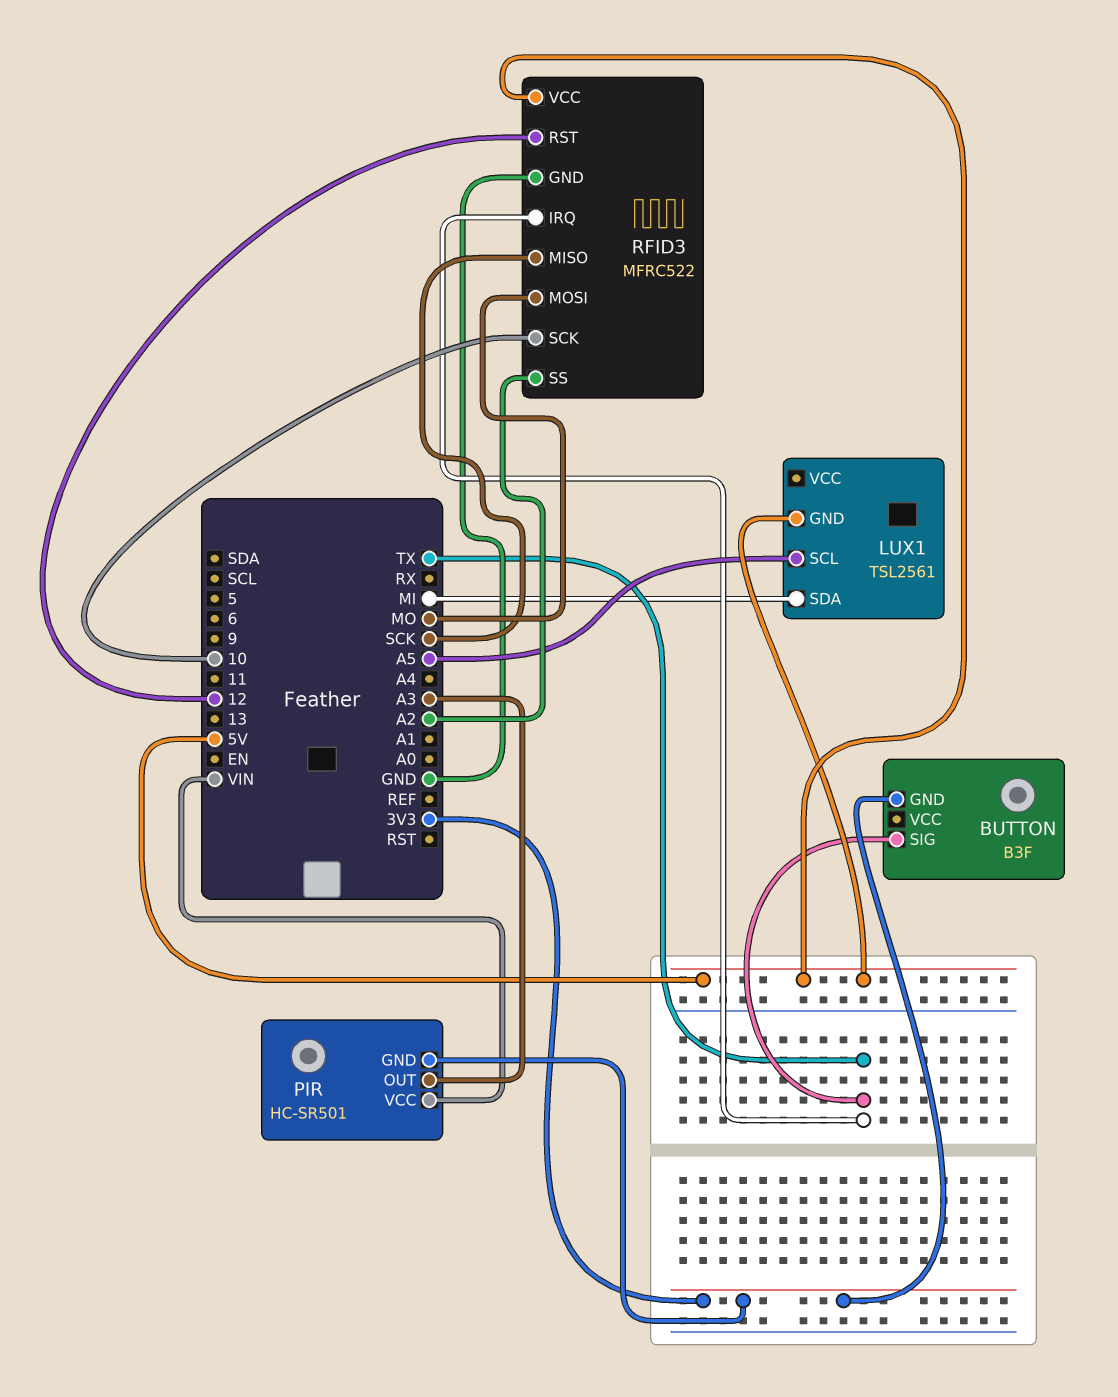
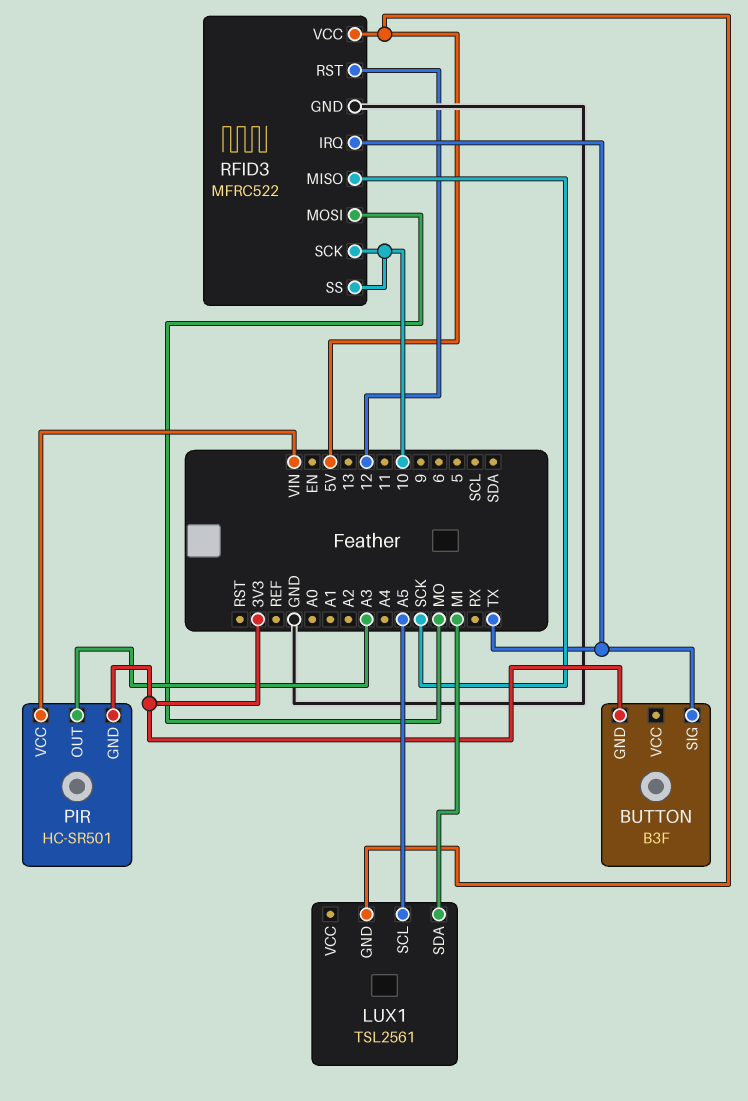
RFID3 pin SS: A2 -> 10

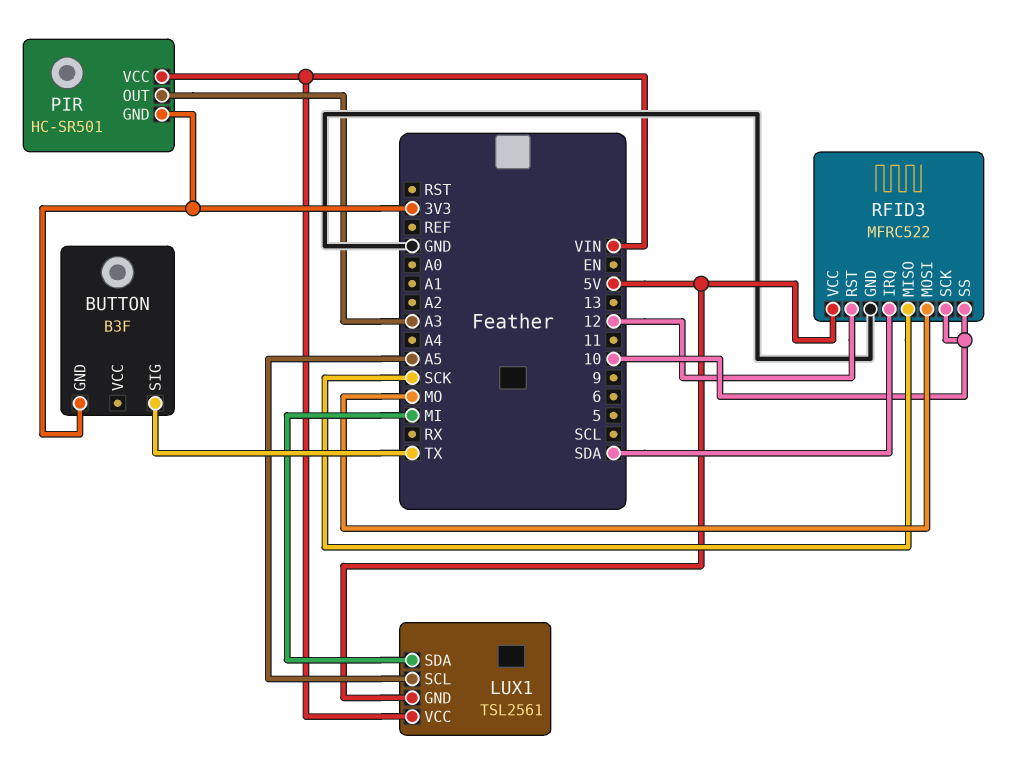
LUX1 pin VCC: none -> VIN
RFID3 pin IRQ: TX -> SDA

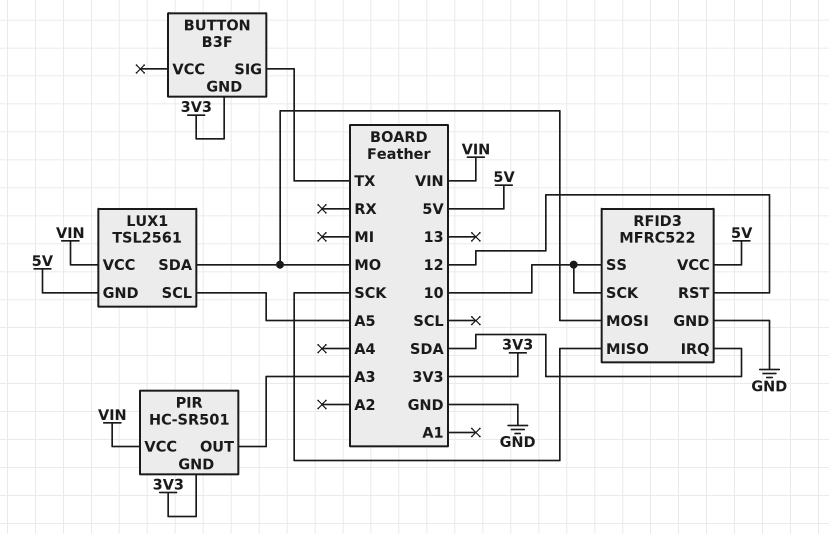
LUX1 pin SDA: MI -> MO

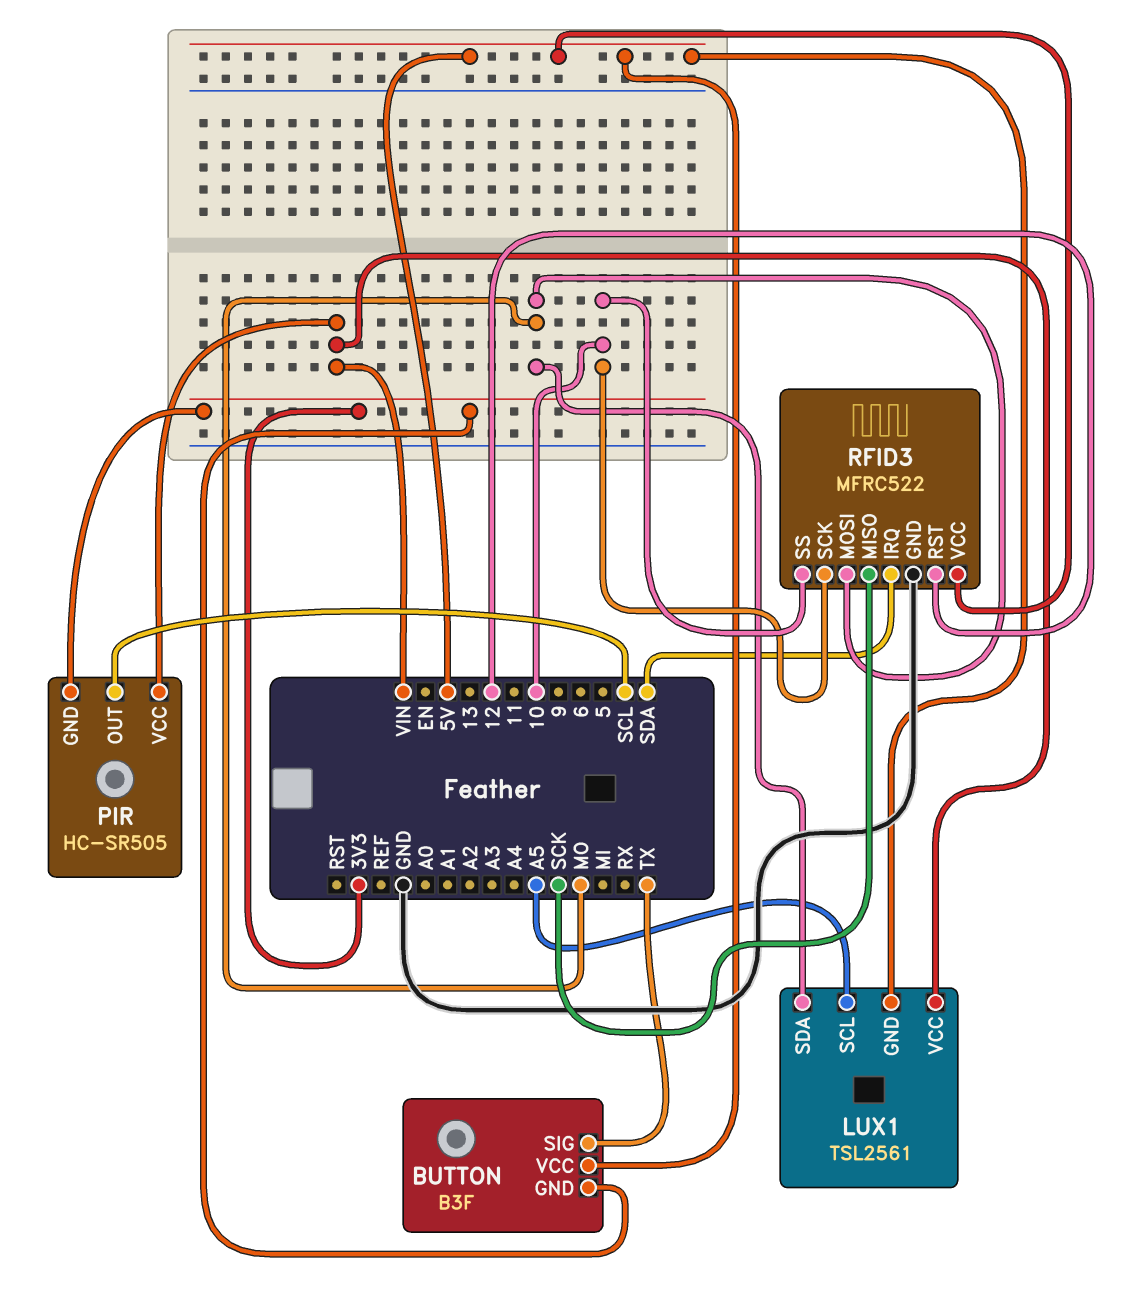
BUTTON pin VCC: none -> 5V
PIR: HC-SR501 -> HC-SR505
PIR pin OUT: A3 -> SCL

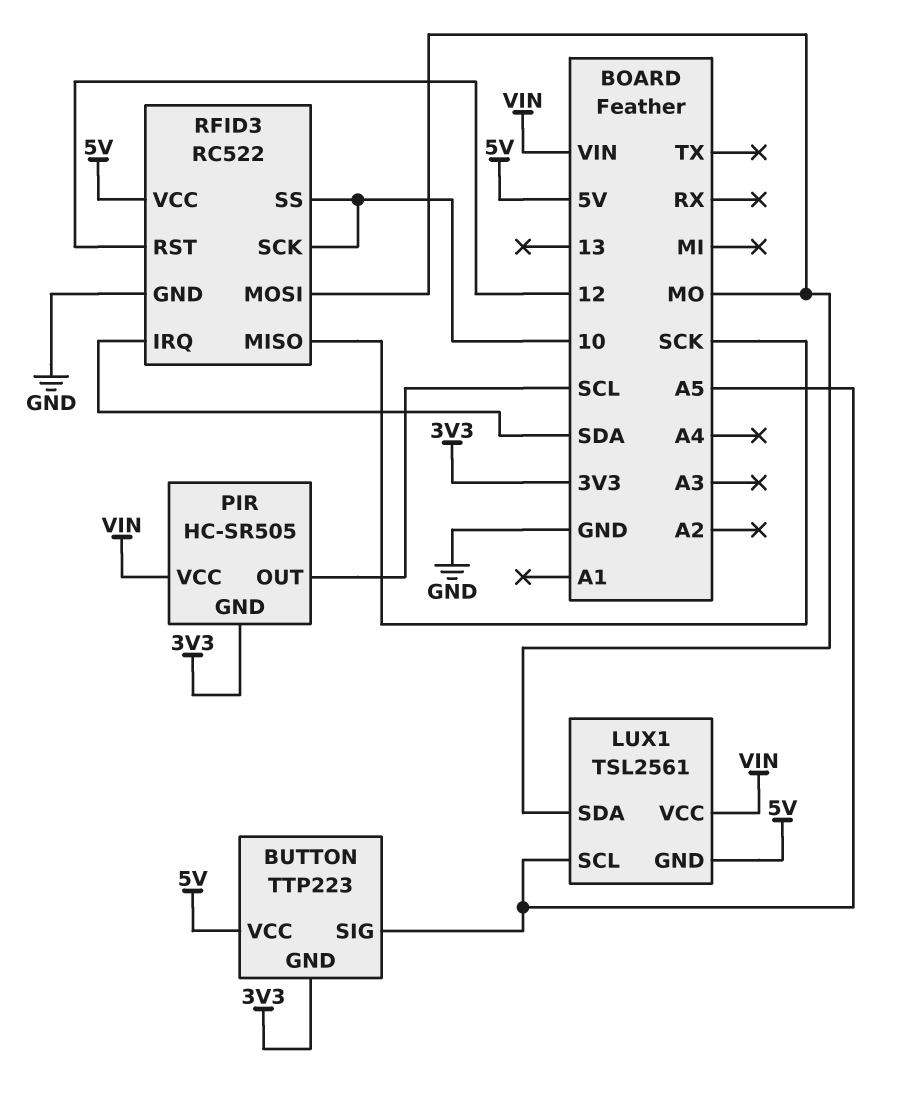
BUTTON: B3F -> TTP223
BUTTON pin SIG: TX -> A5
RFID3: MFRC522 -> RC522

